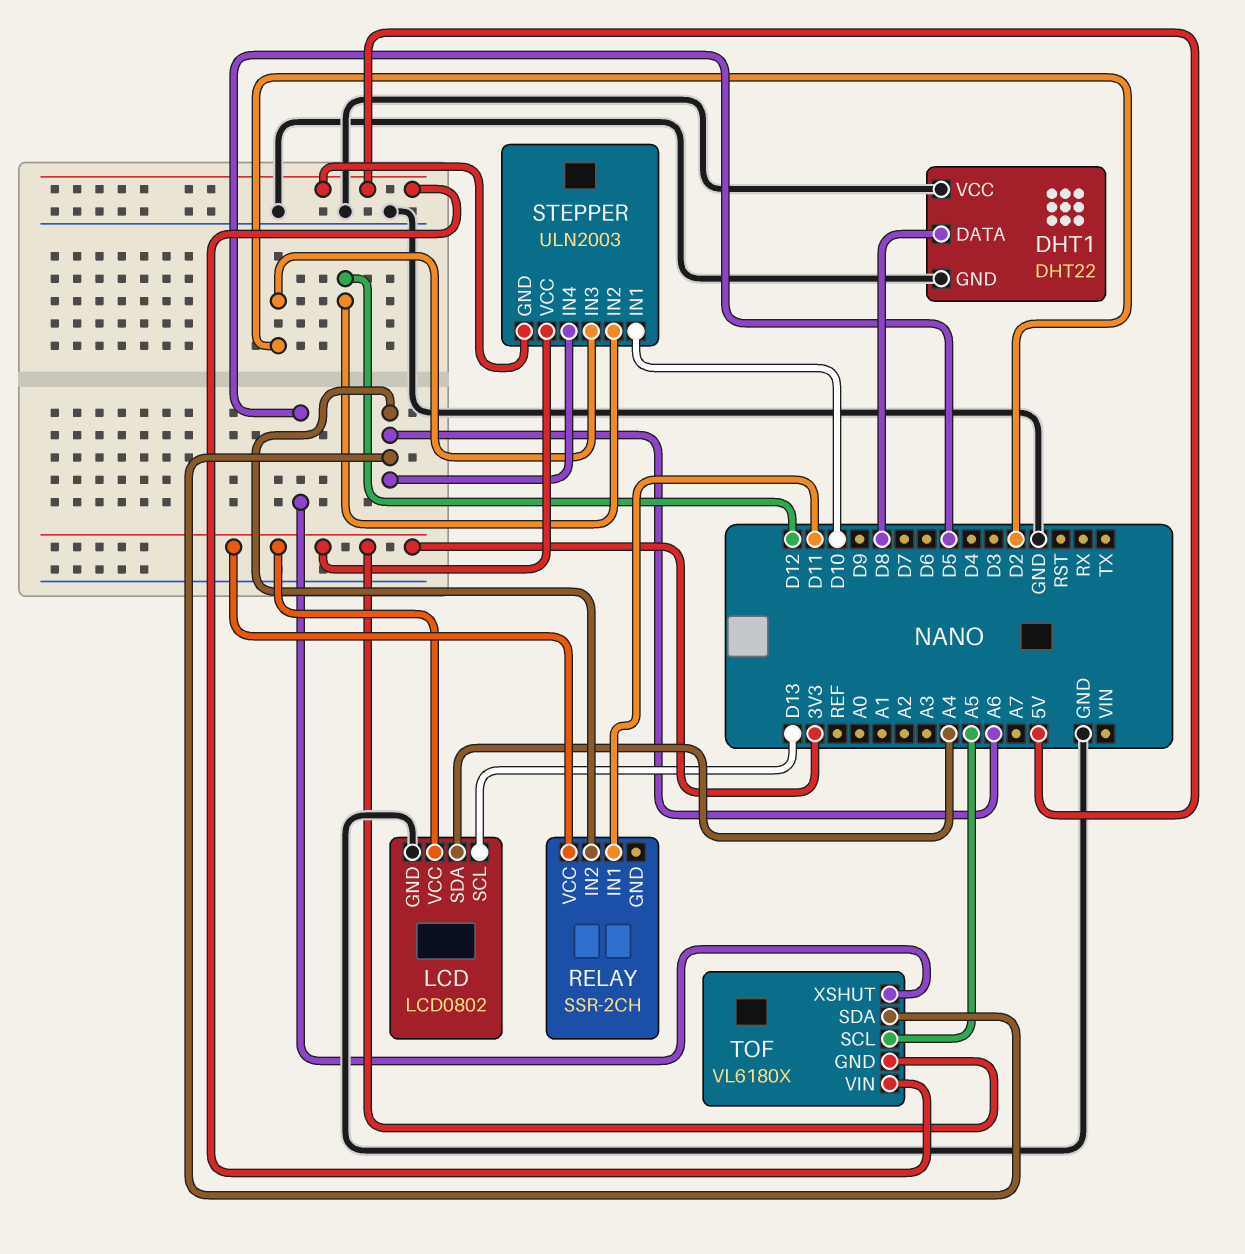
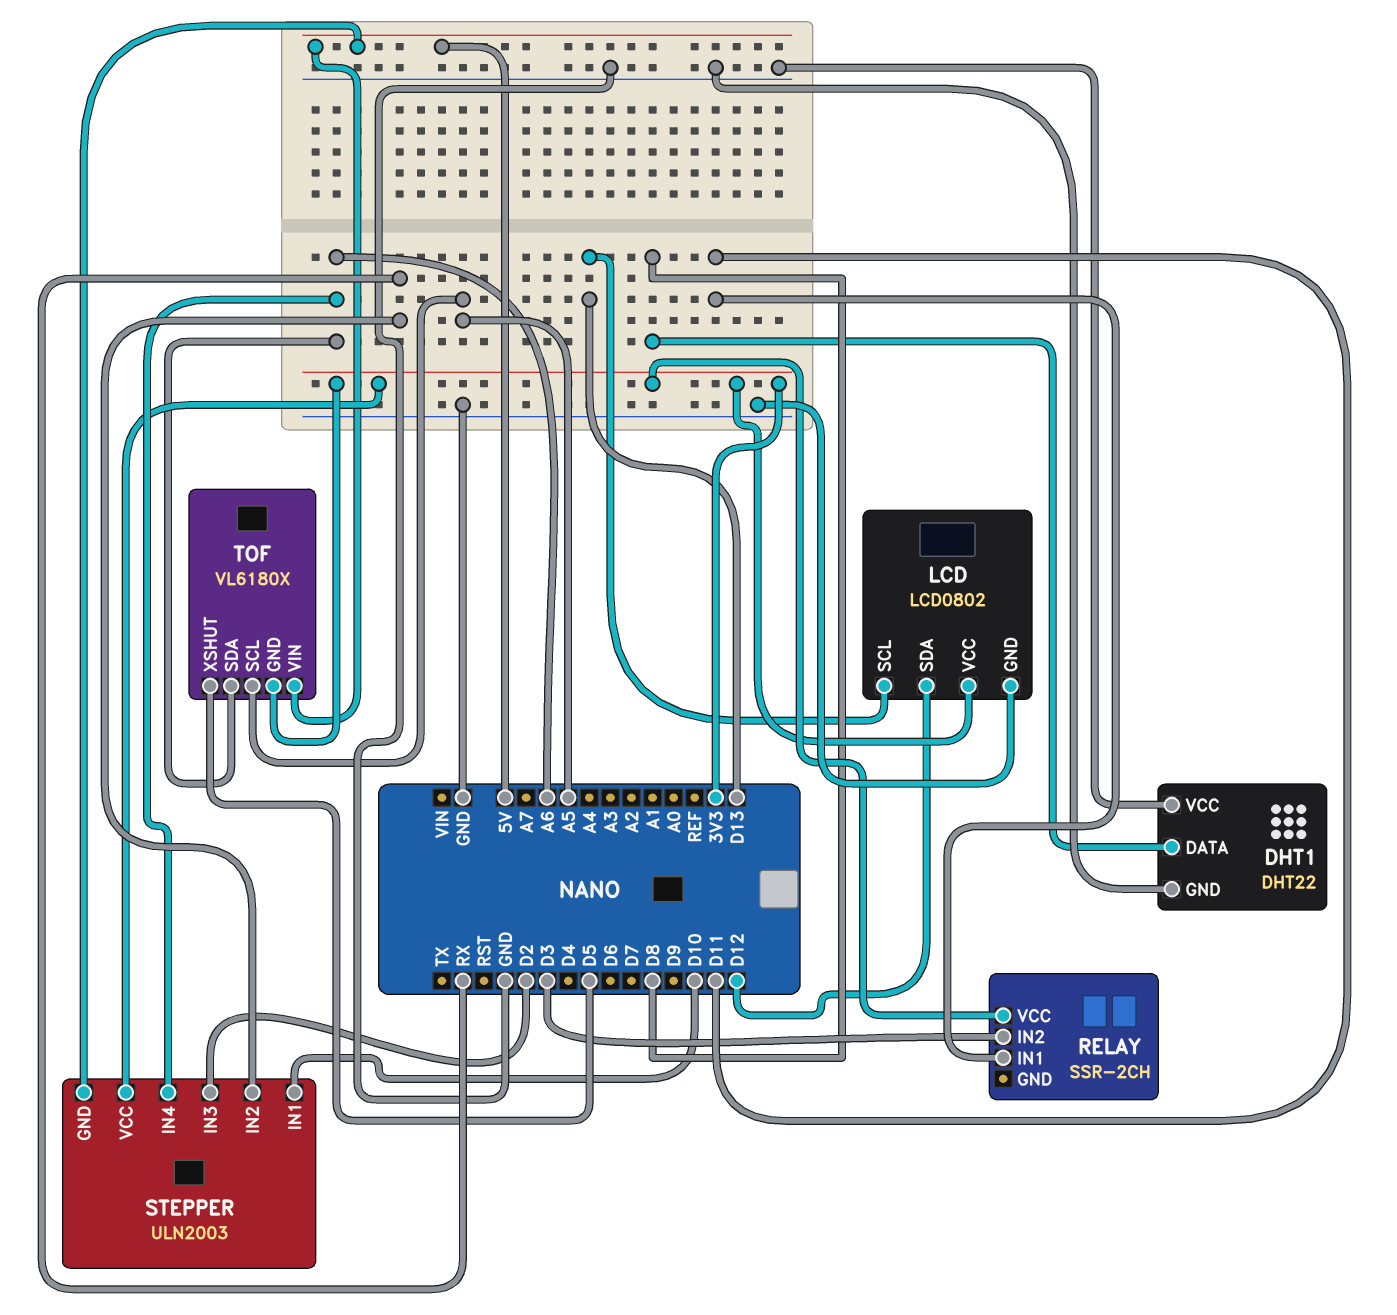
LCD pin SDA: A4 -> D12
RELAY pin IN2: A6 -> D3
STEPPER pin IN2: D12 -> RX

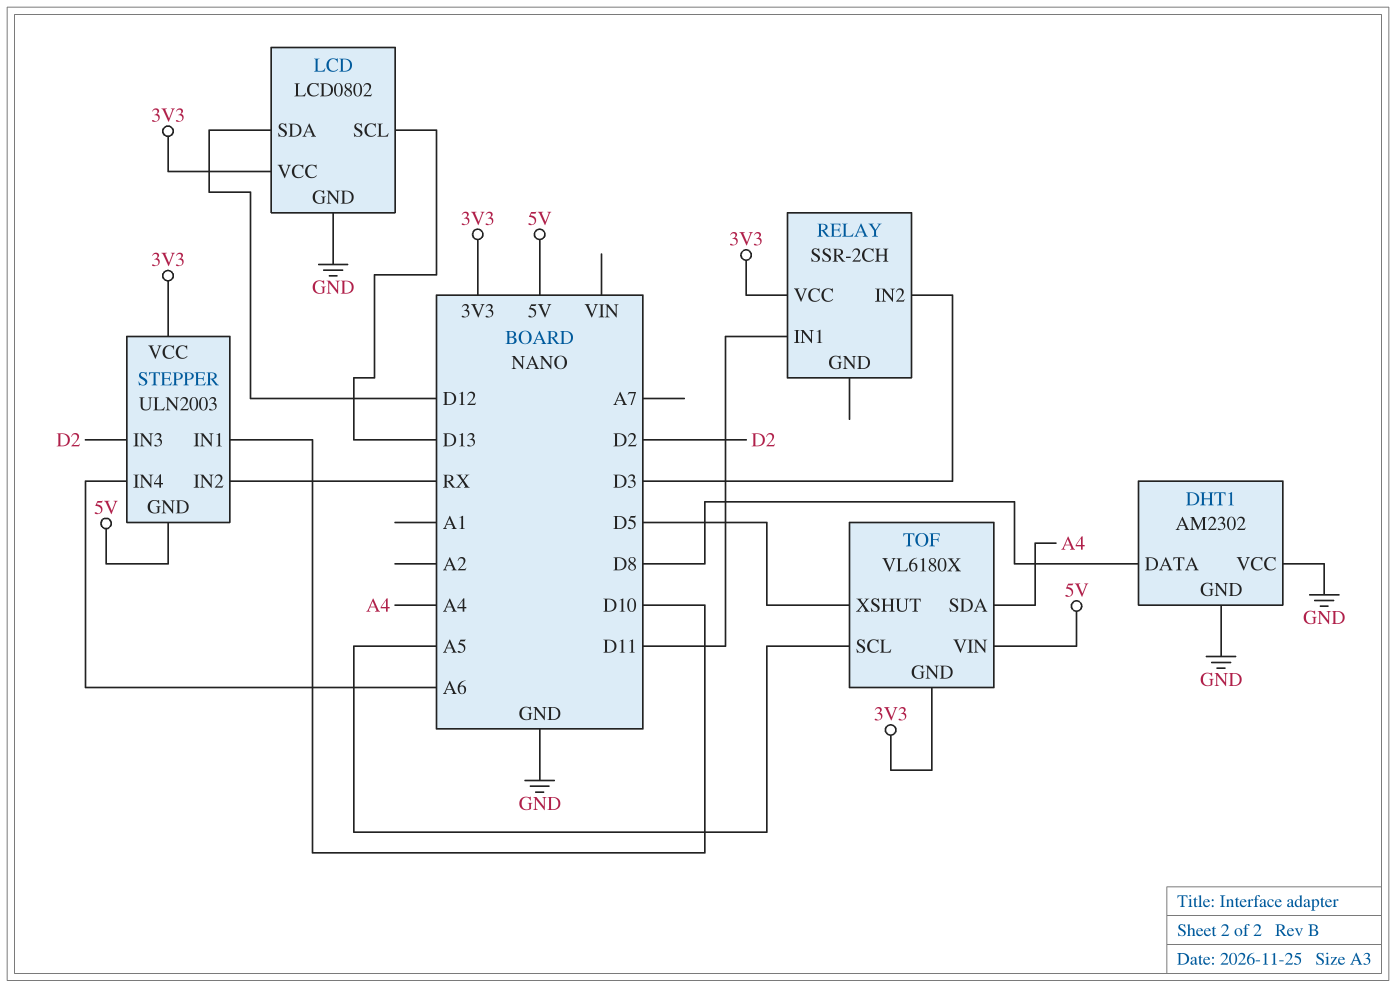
DHT1: DHT22 -> AM2302
TOF pin SDA: A6 -> A4

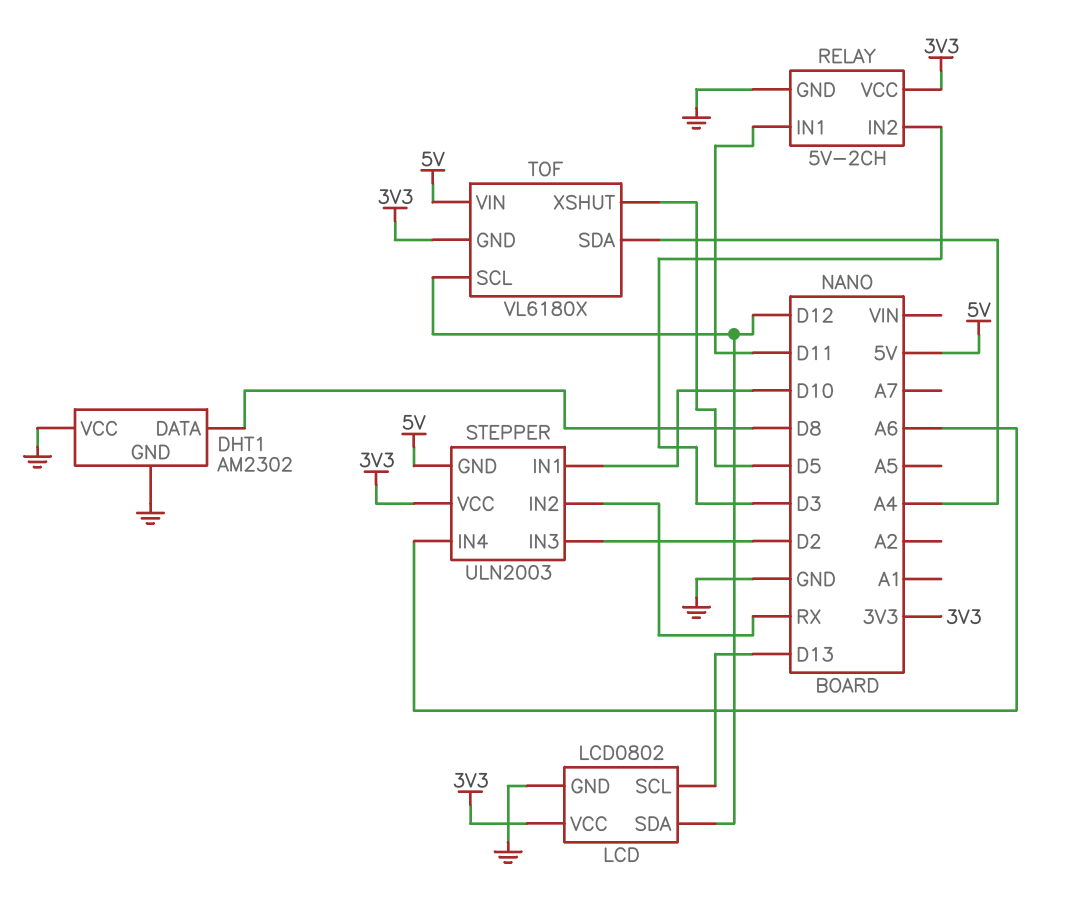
RELAY: SSR-2CH -> 5V-2CH
RELAY pin GND: none -> GND
TOF pin SCL: A5 -> D12

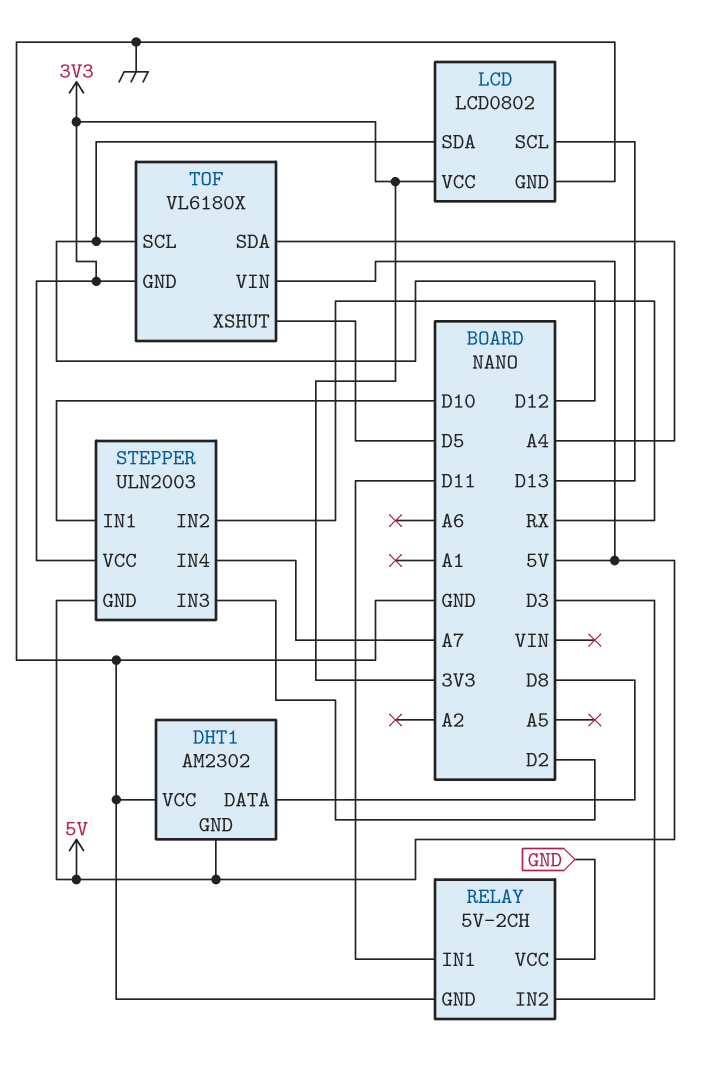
DHT1 pin GND: GND -> 5V
RELAY pin VCC: 3V3 -> GND
STEPPER pin IN4: A6 -> A7

